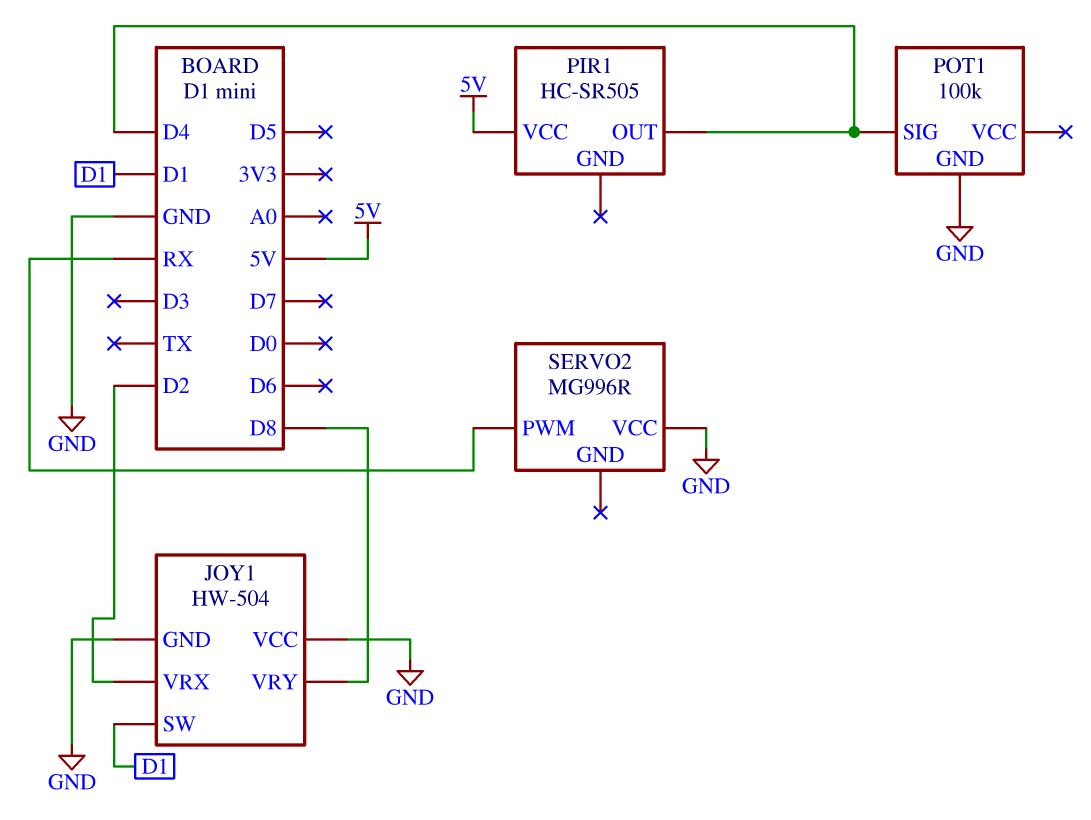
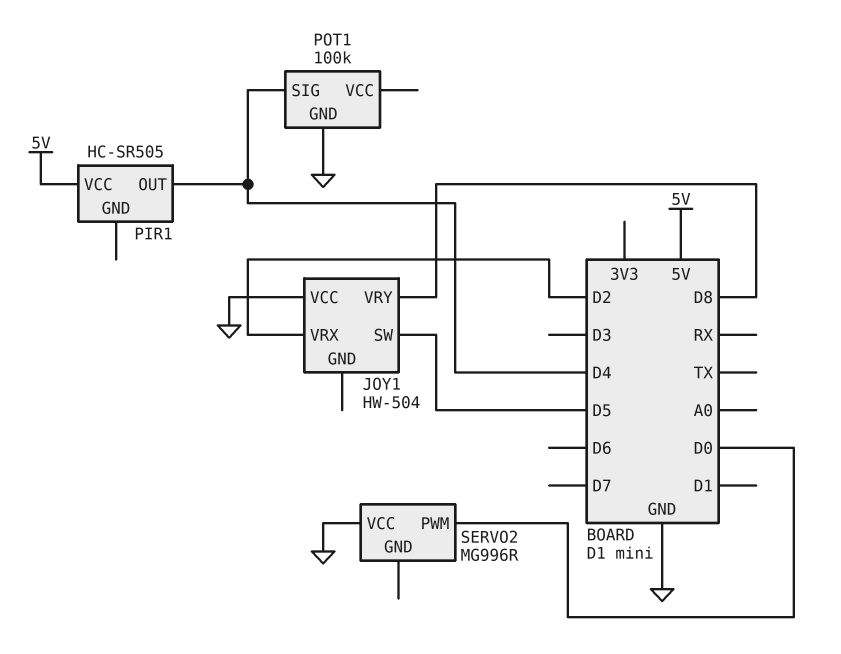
JOY1 pin GND: GND -> none
JOY1 pin SW: D1 -> D5
SERVO2 pin PWM: RX -> D0

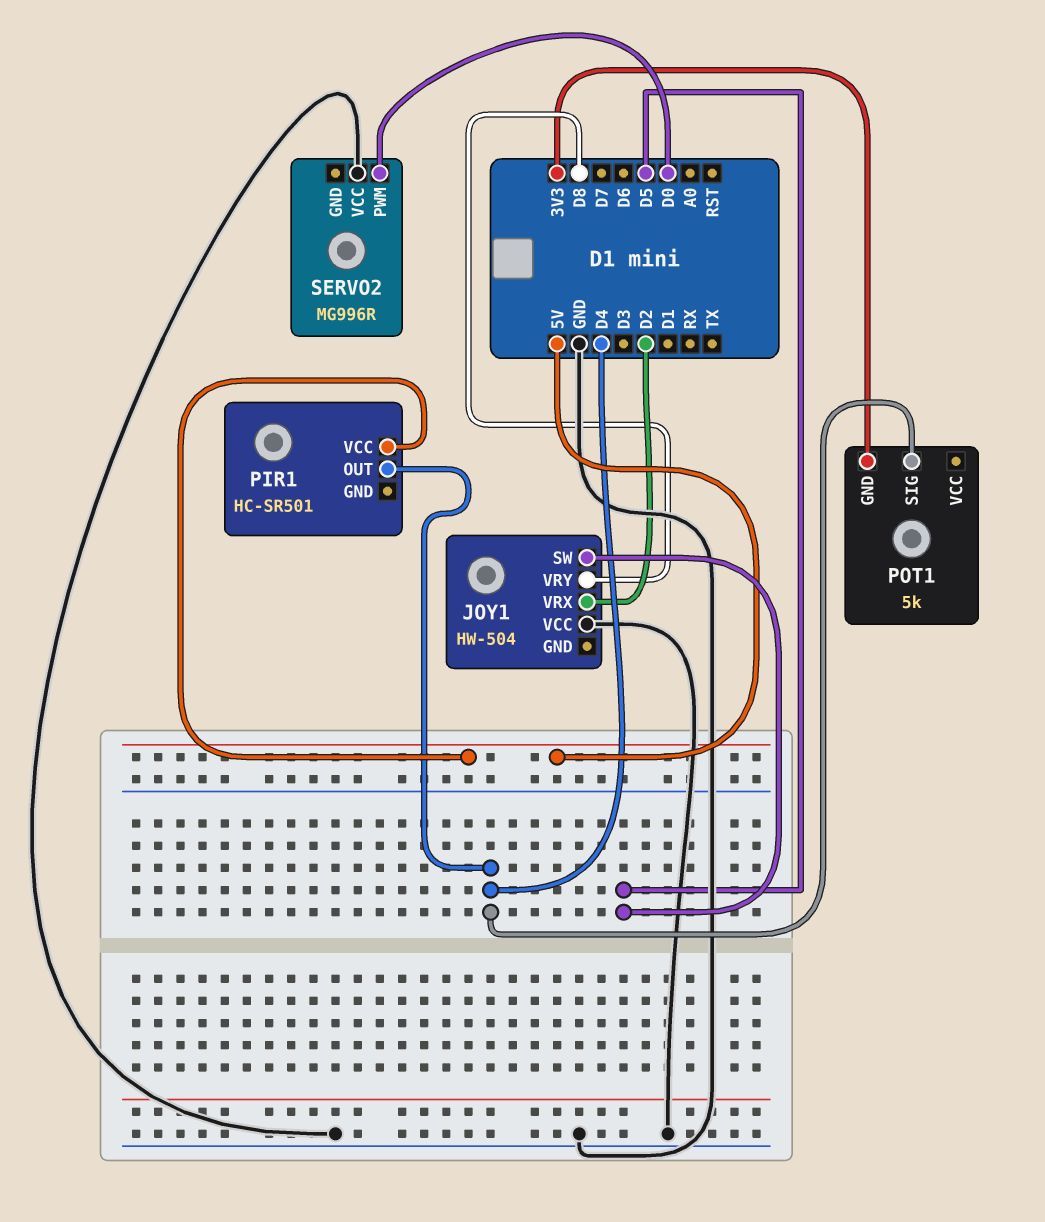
PIR1: HC-SR505 -> HC-SR501
POT1: 100k -> 5k
POT1 pin GND: GND -> 3V3

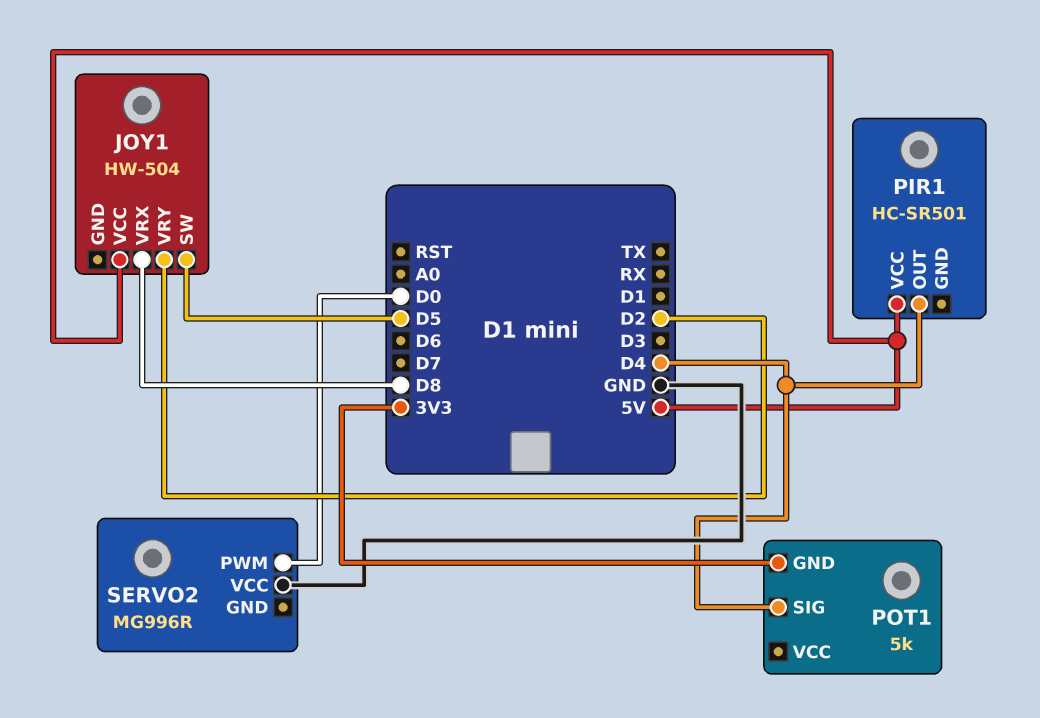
JOY1 pin VCC: GND -> 5V
JOY1 pin VRX: D2 -> D8
JOY1 pin VRY: D8 -> D2

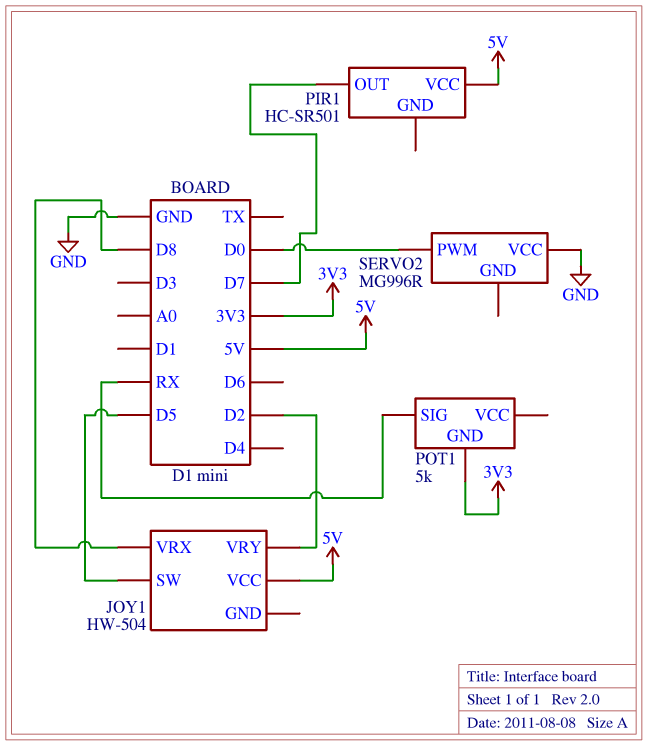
PIR1 pin OUT: D4 -> D7
POT1 pin SIG: D4 -> RX

